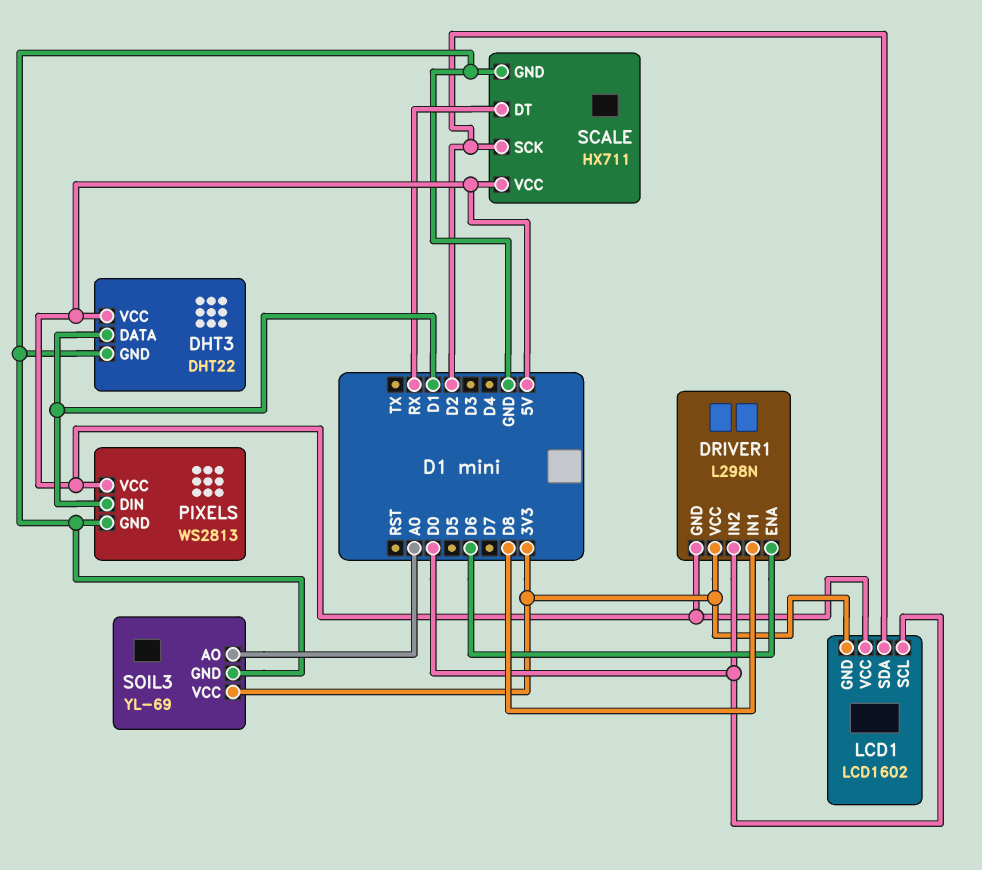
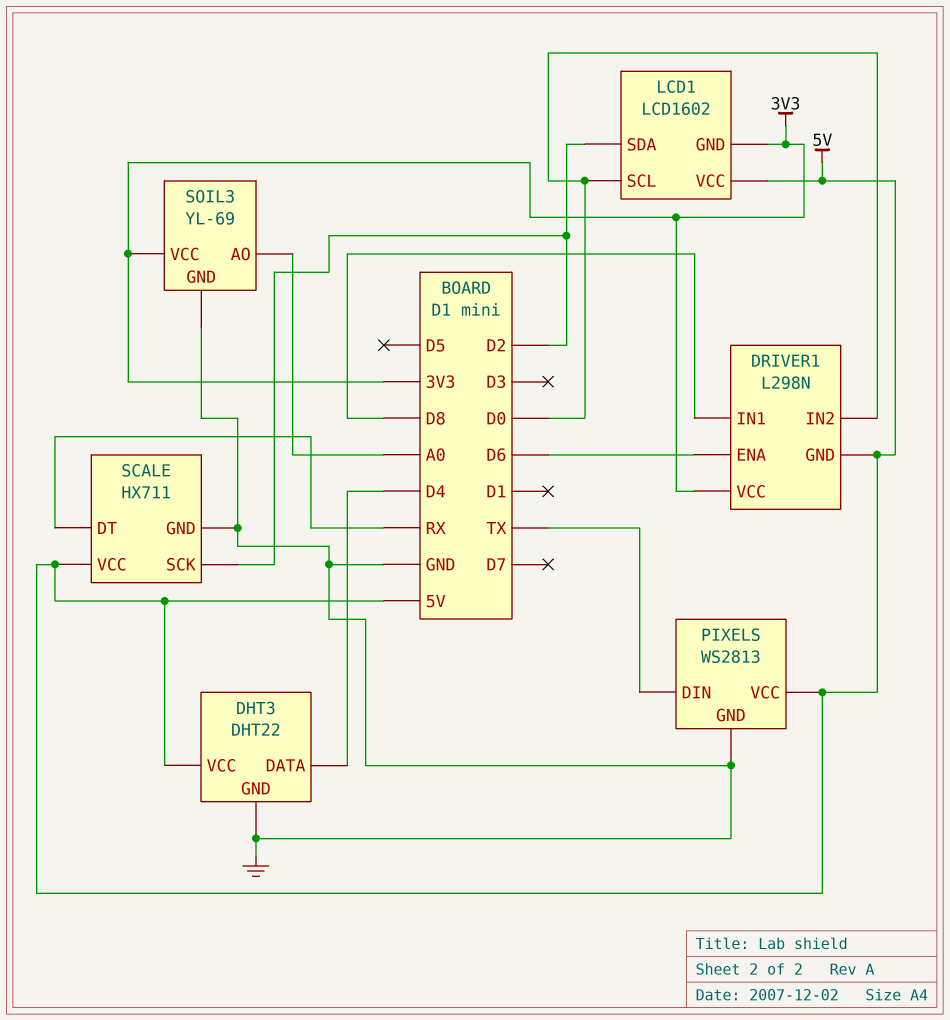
DHT3 pin DATA: D1 -> D4
PIXELS pin DIN: D1 -> TX

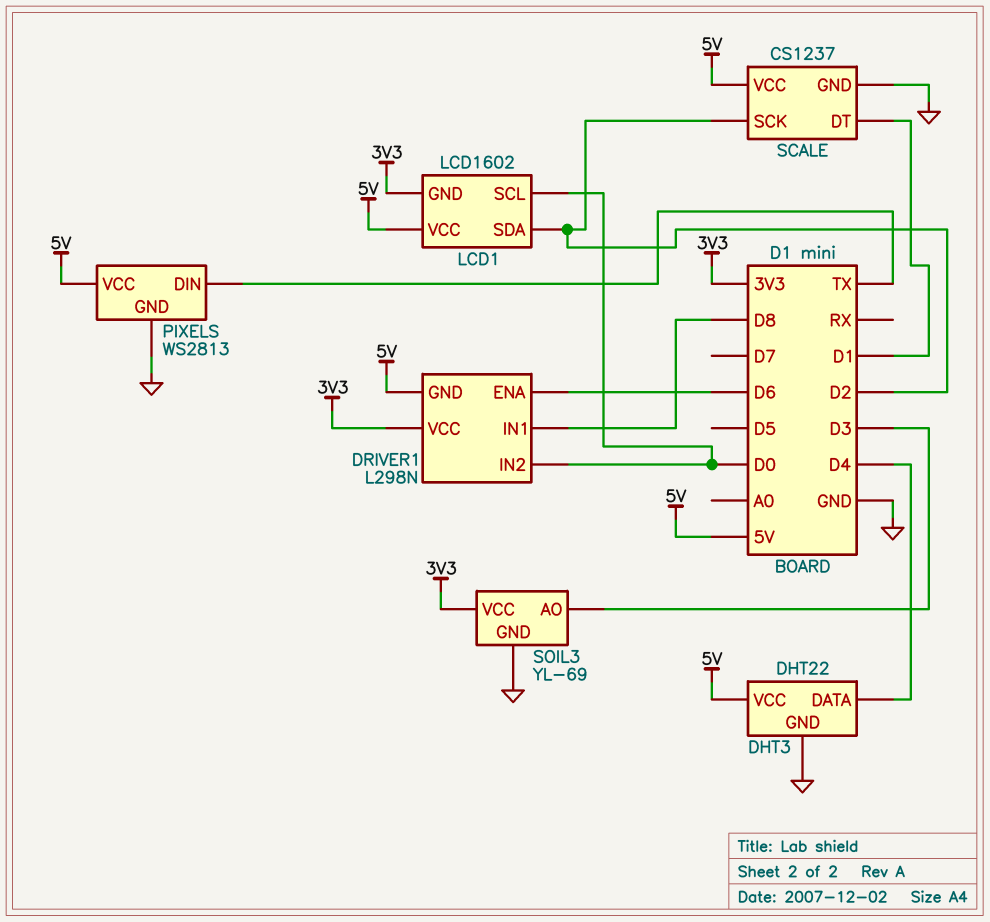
SCALE: HX711 -> CS1237
SCALE pin DT: RX -> D1
SOIL3 pin AO: A0 -> D3

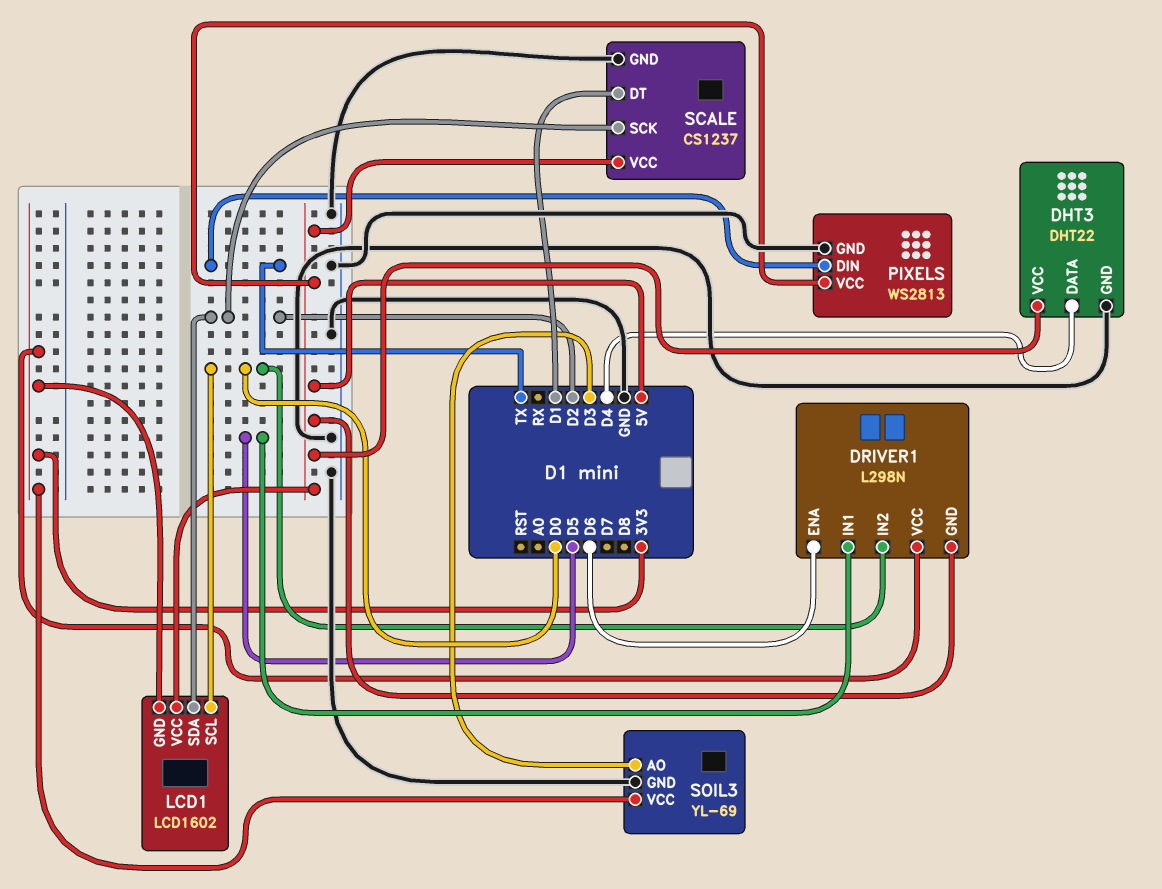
DRIVER1 pin IN1: D8 -> D5

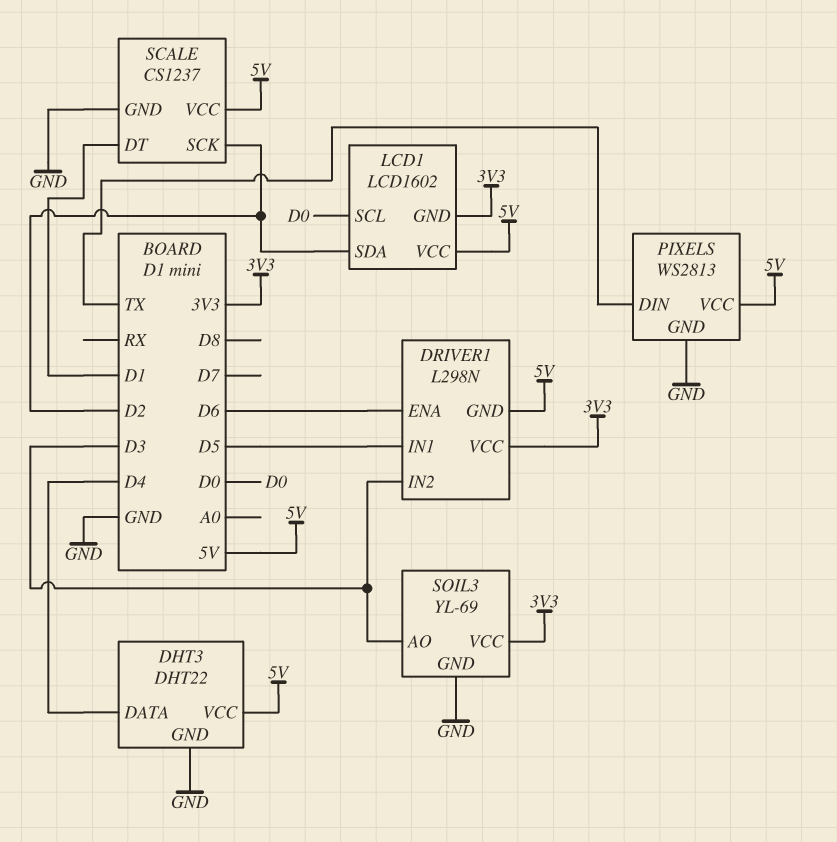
DRIVER1 pin IN2: D0 -> D3

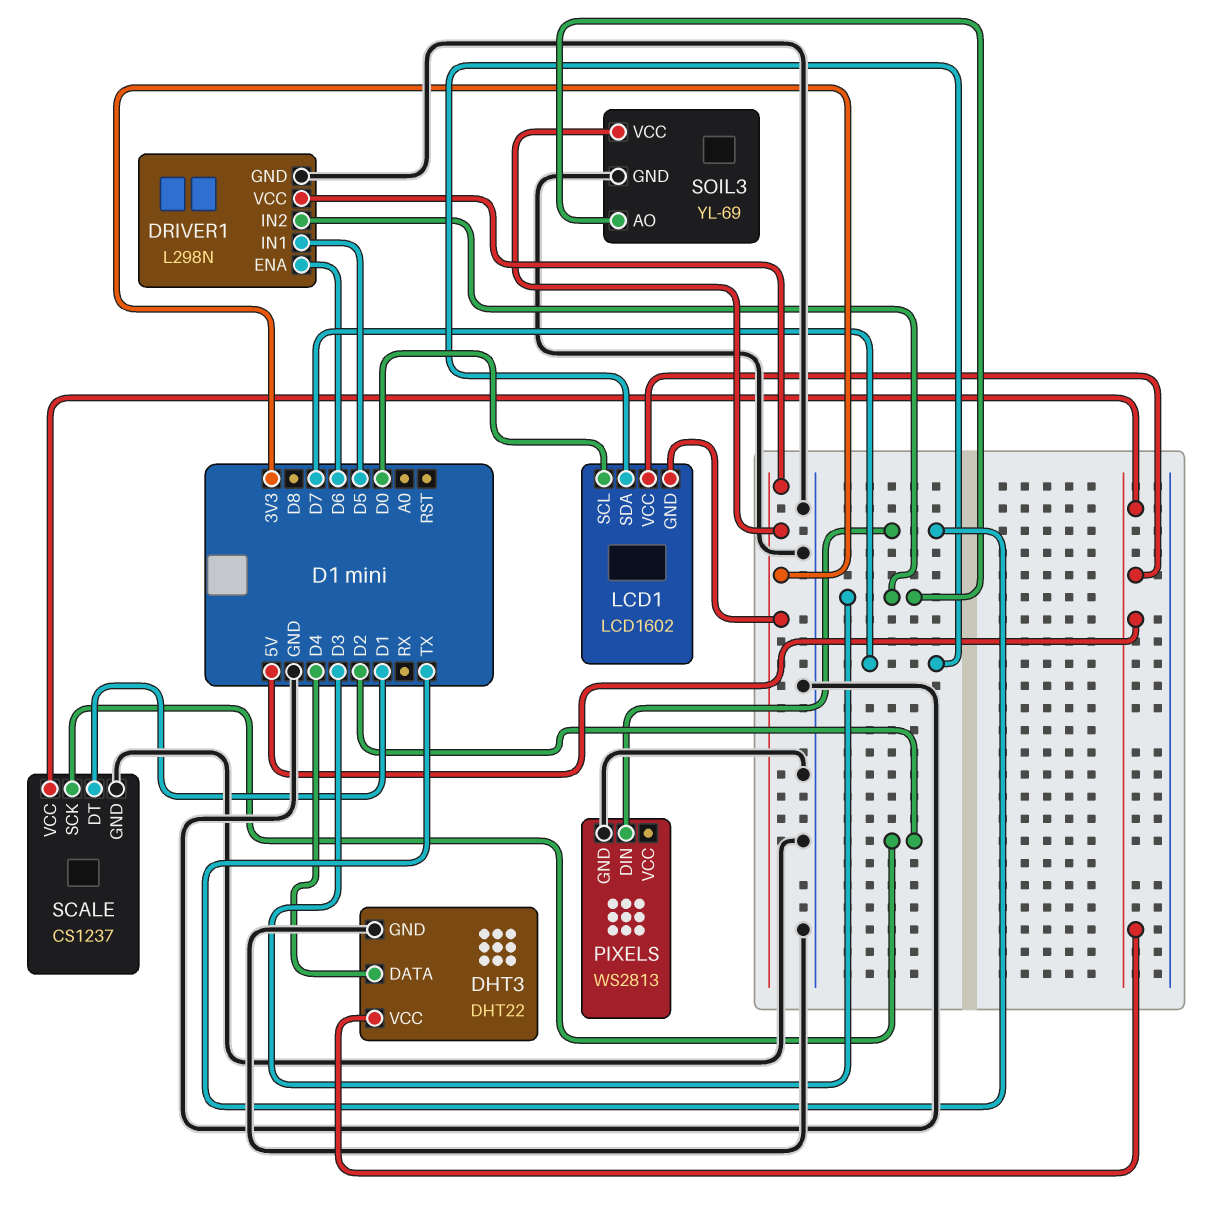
DRIVER1 pin GND: 5V -> GND
LCD1 pin SDA: D2 -> D7
PIXELS pin VCC: 5V -> none

